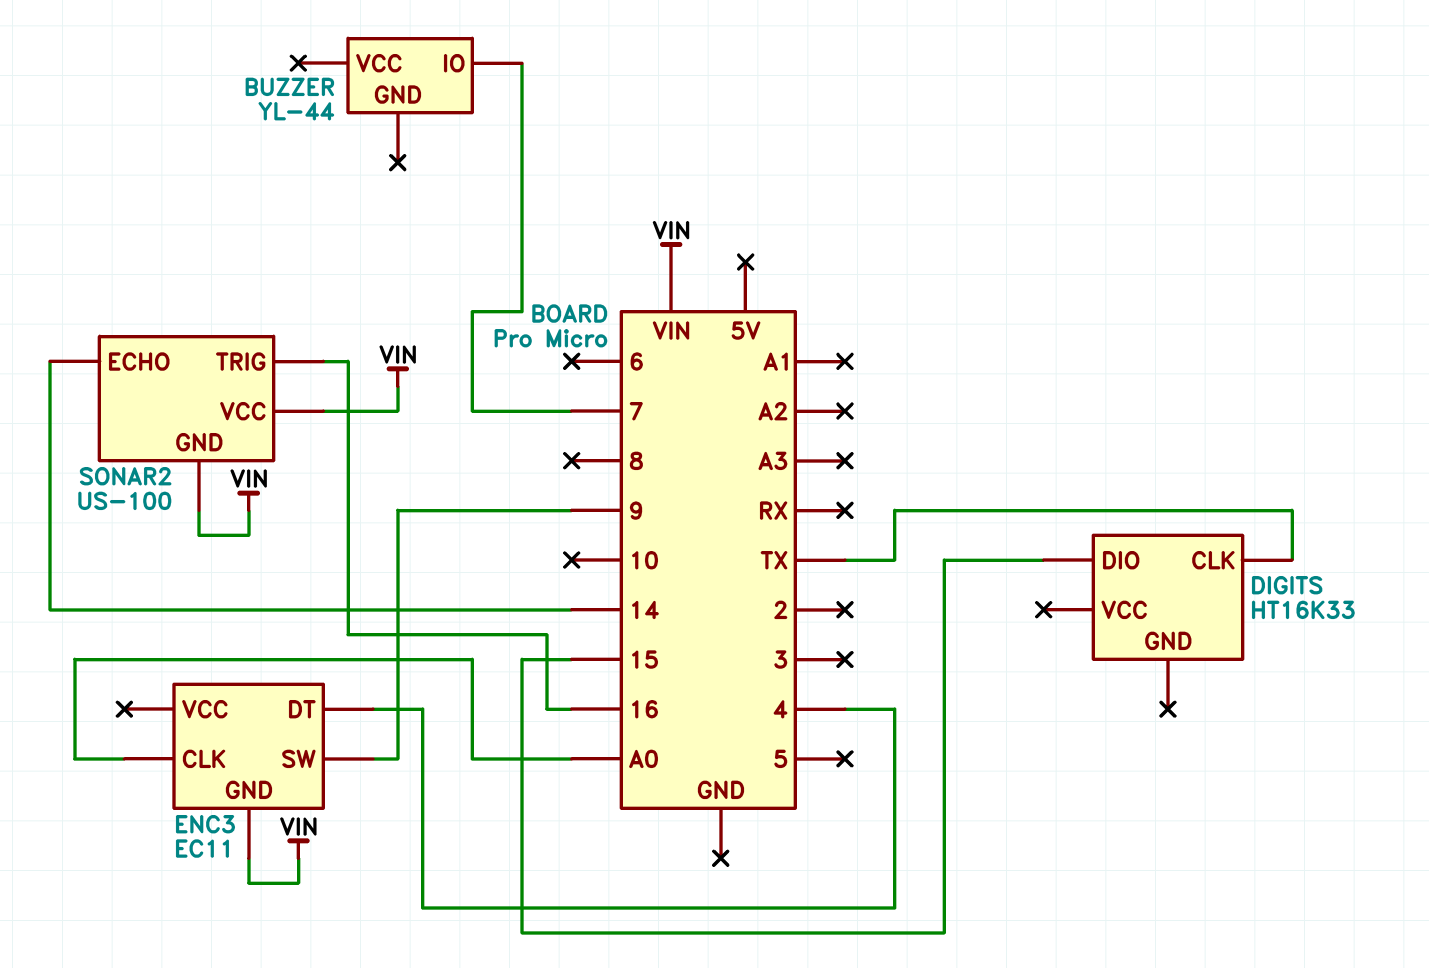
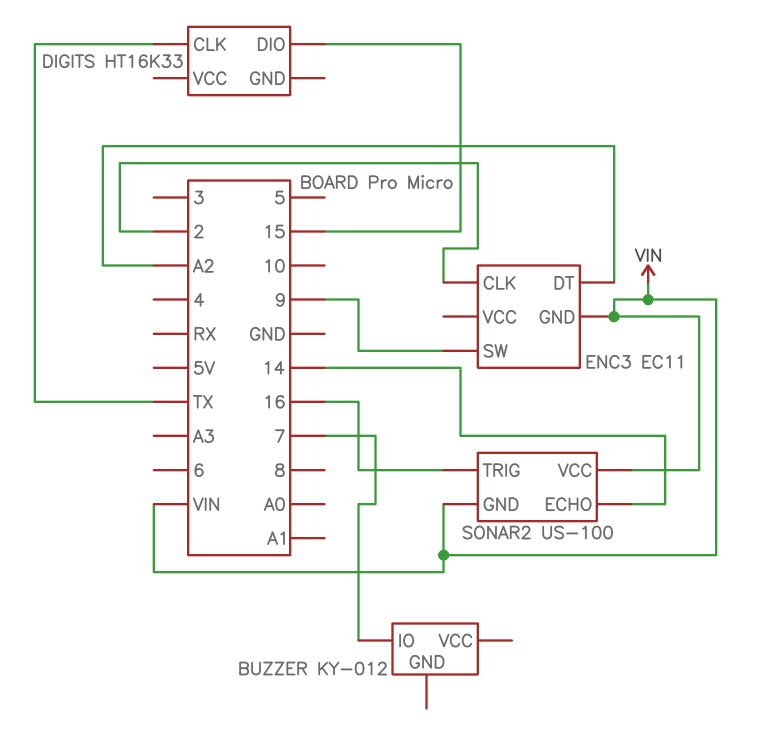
BUZZER: YL-44 -> KY-012
ENC3 pin CLK: A0 -> 2
ENC3 pin DT: 4 -> A2

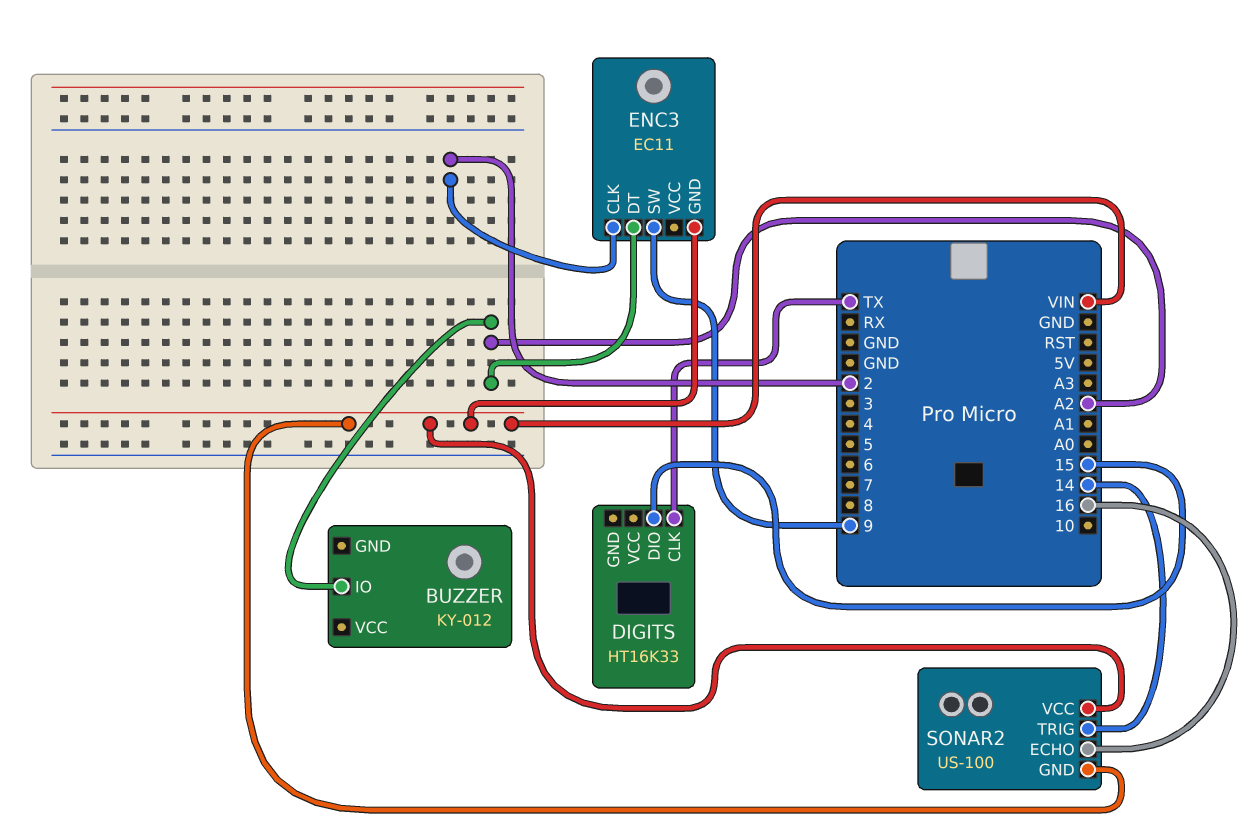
BUZZER pin IO: 7 -> A2
SONAR2 pin ECHO: 14 -> 16
SONAR2 pin TRIG: 16 -> 14

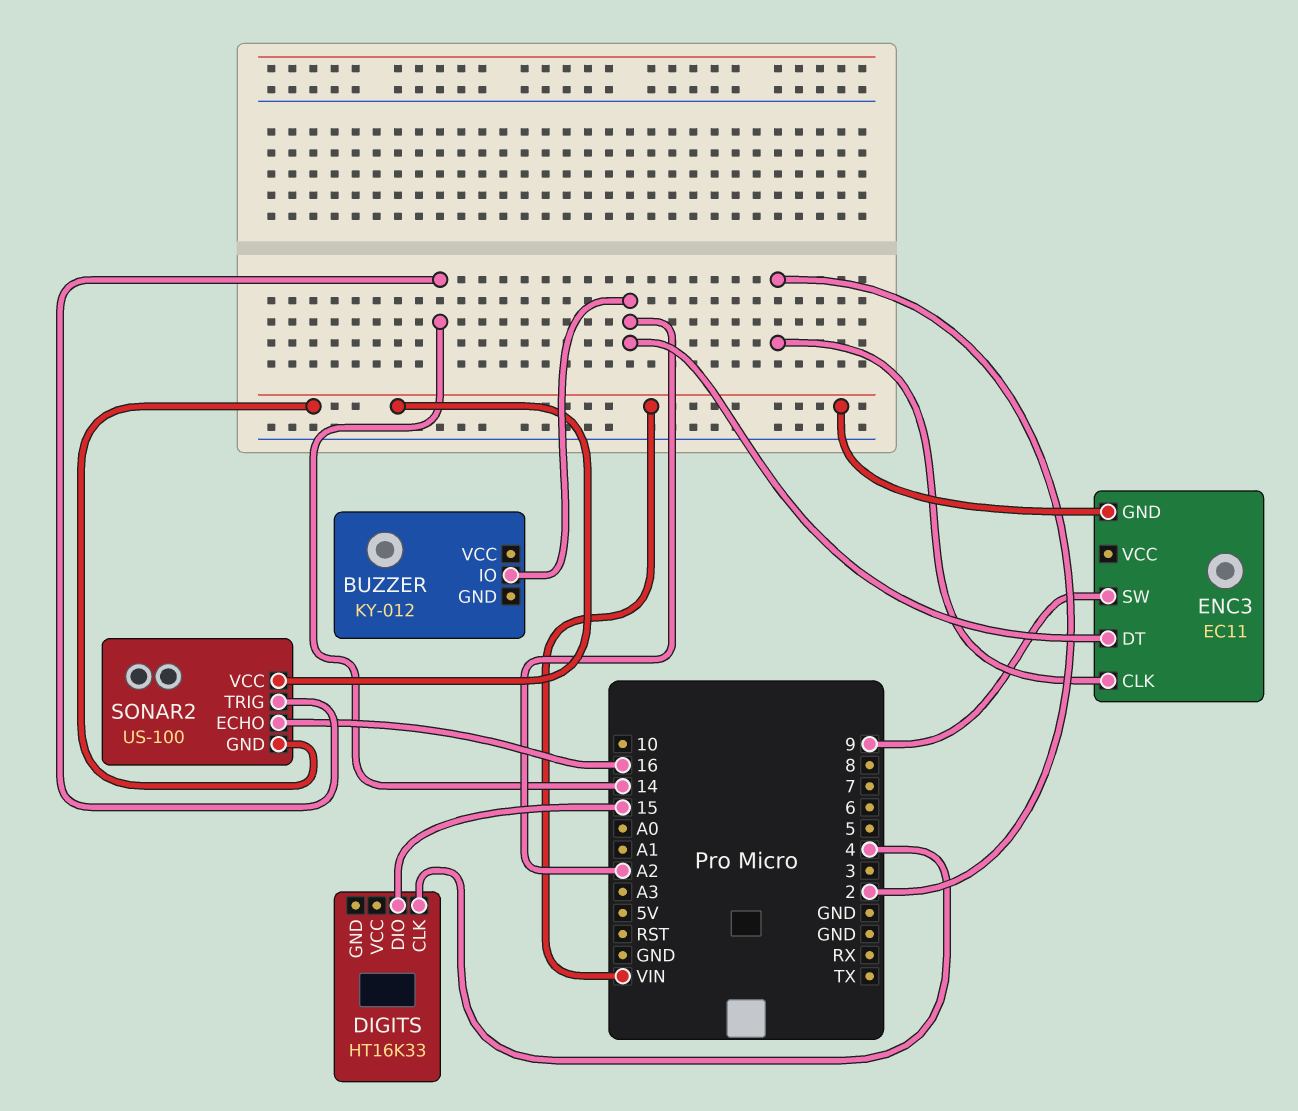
DIGITS pin CLK: TX -> 4

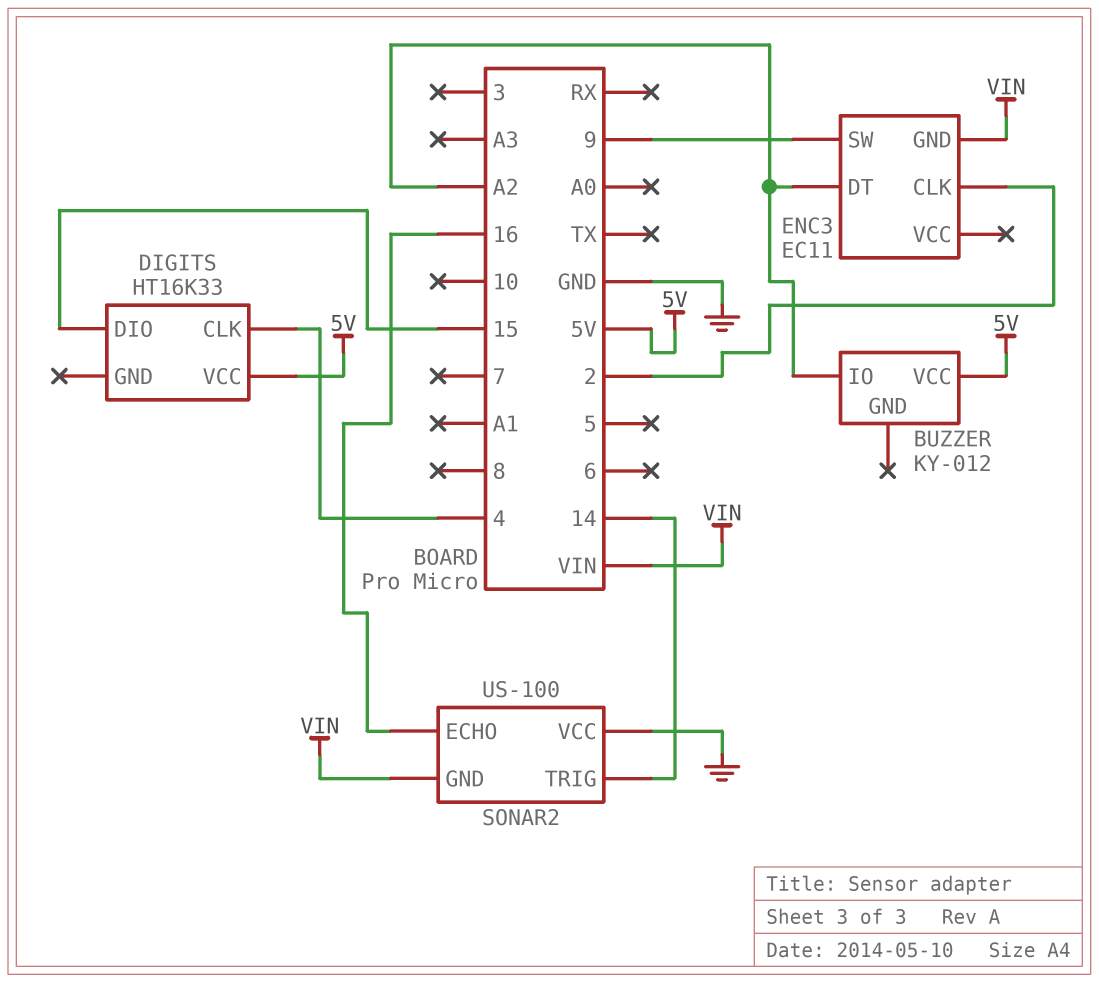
BUZZER pin VCC: none -> 5V
DIGITS pin VCC: none -> 5V
SONAR2 pin VCC: VIN -> GND

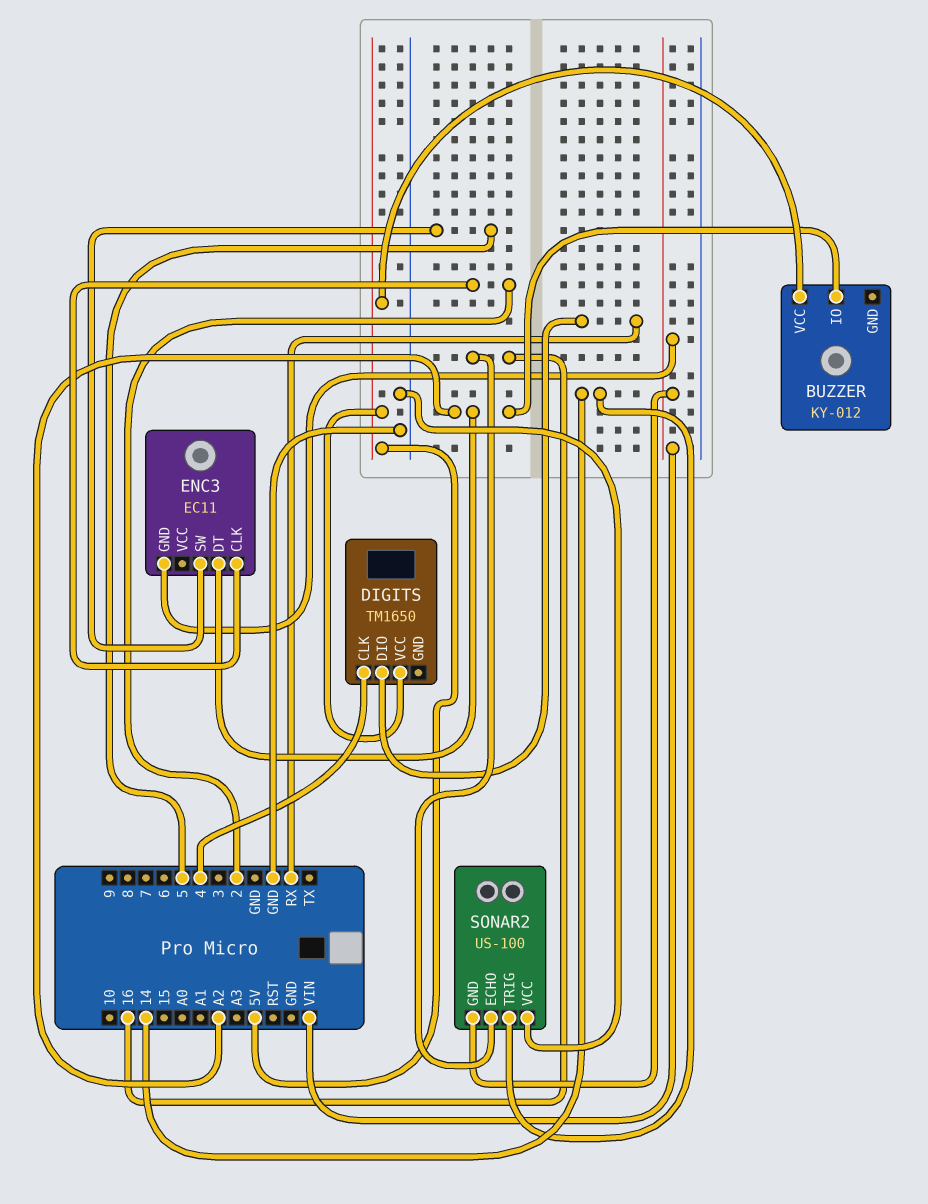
DIGITS: HT16K33 -> TM1650
DIGITS pin DIO: 15 -> RX
ENC3 pin SW: 9 -> 5

